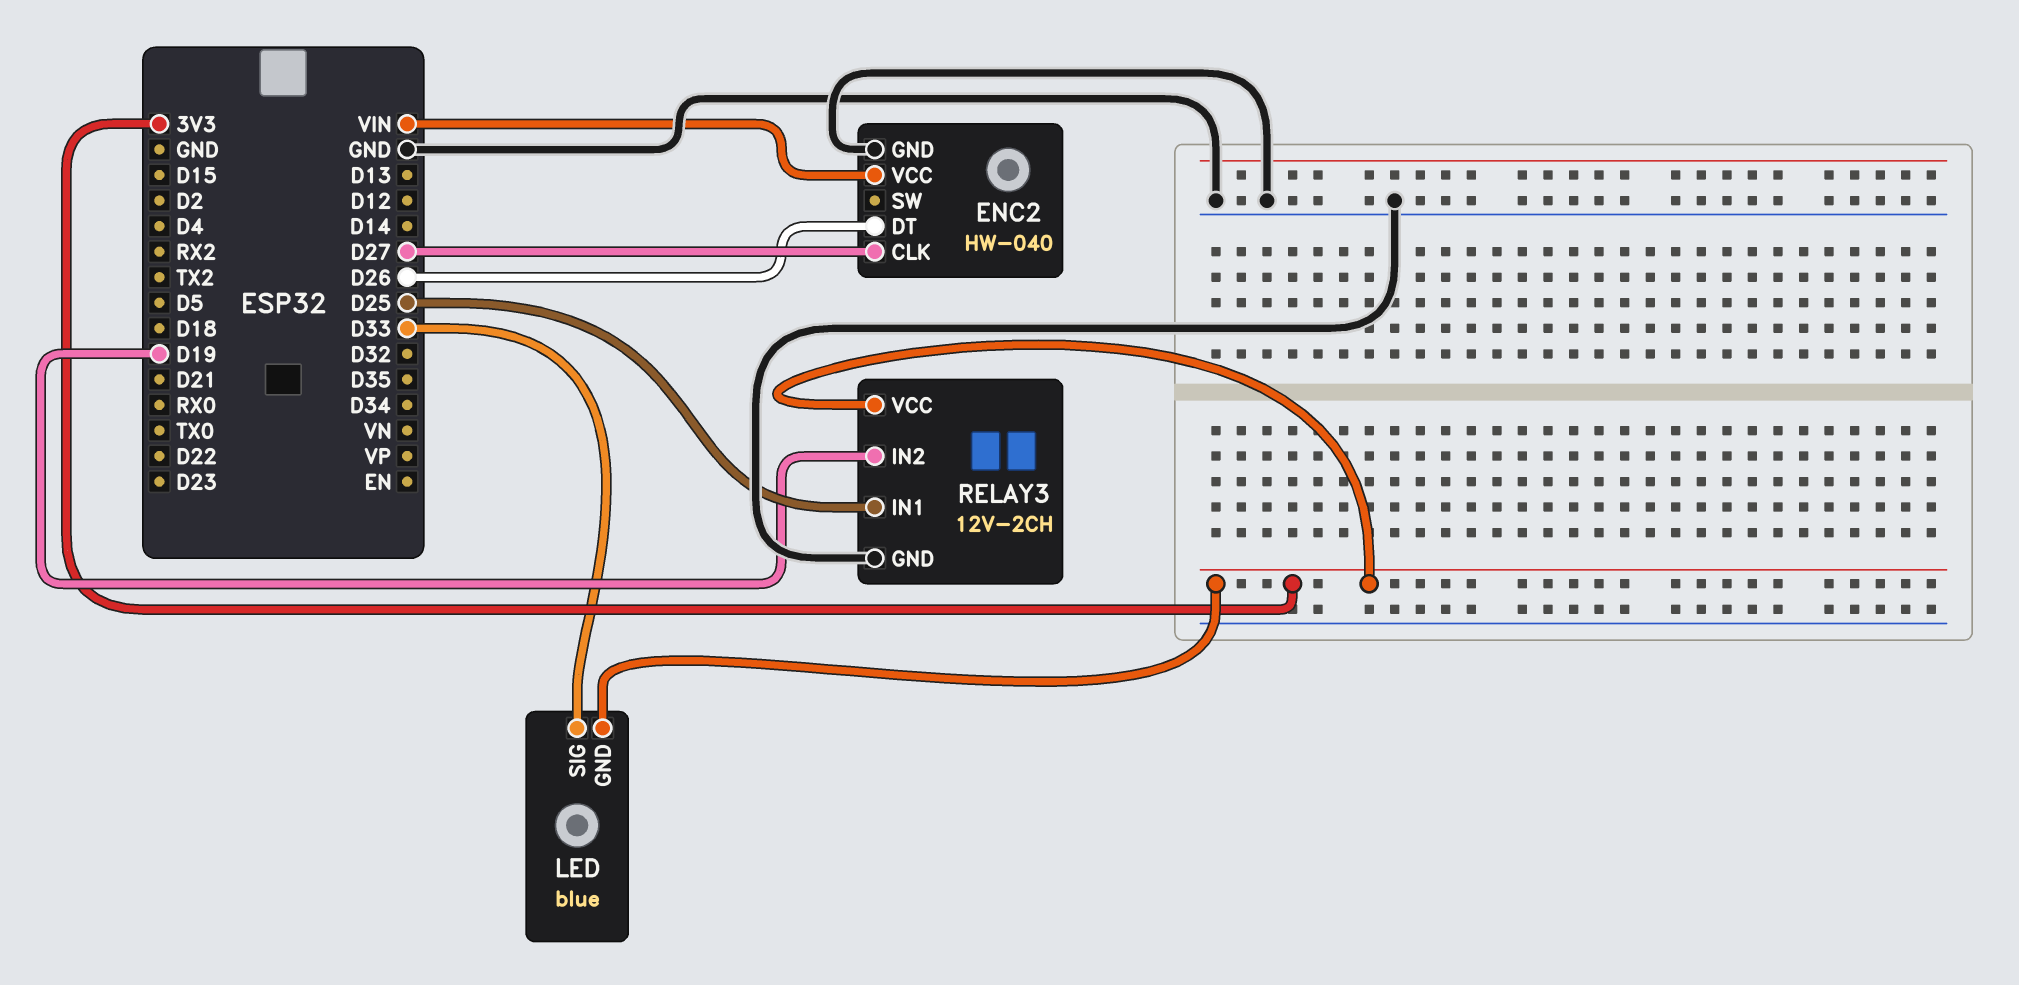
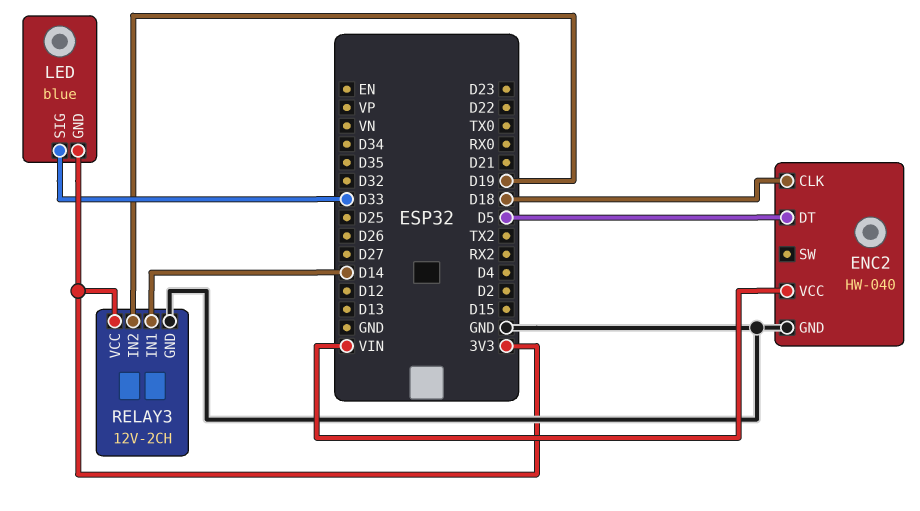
ENC2 pin CLK: D27 -> D18
ENC2 pin DT: D26 -> D5
RELAY3 pin IN1: D25 -> D14

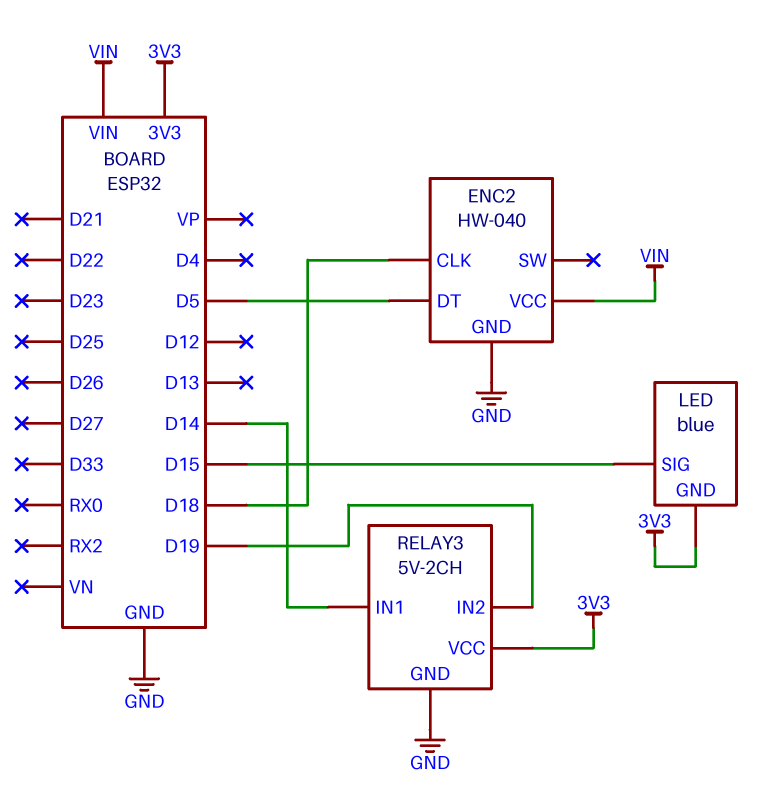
LED pin SIG: D33 -> D15
RELAY3: 12V-2CH -> 5V-2CH

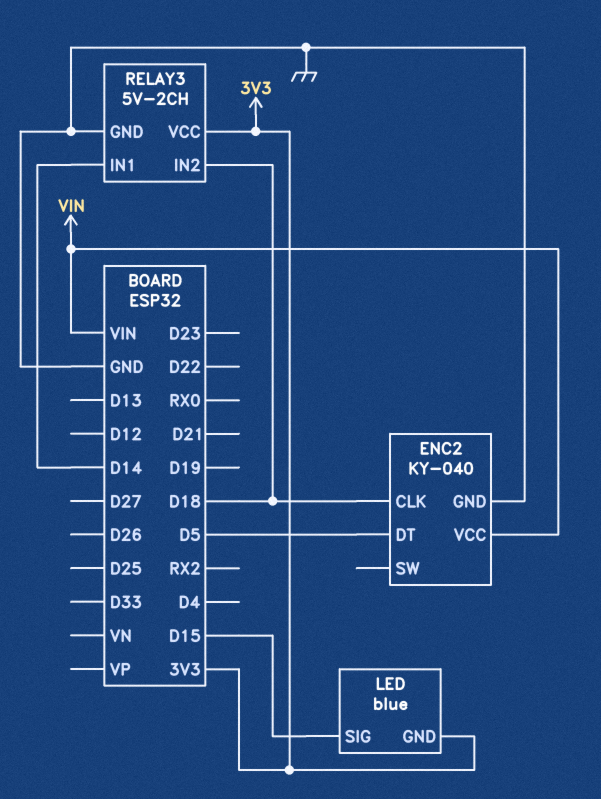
ENC2: HW-040 -> KY-040
RELAY3 pin IN2: D19 -> D18

